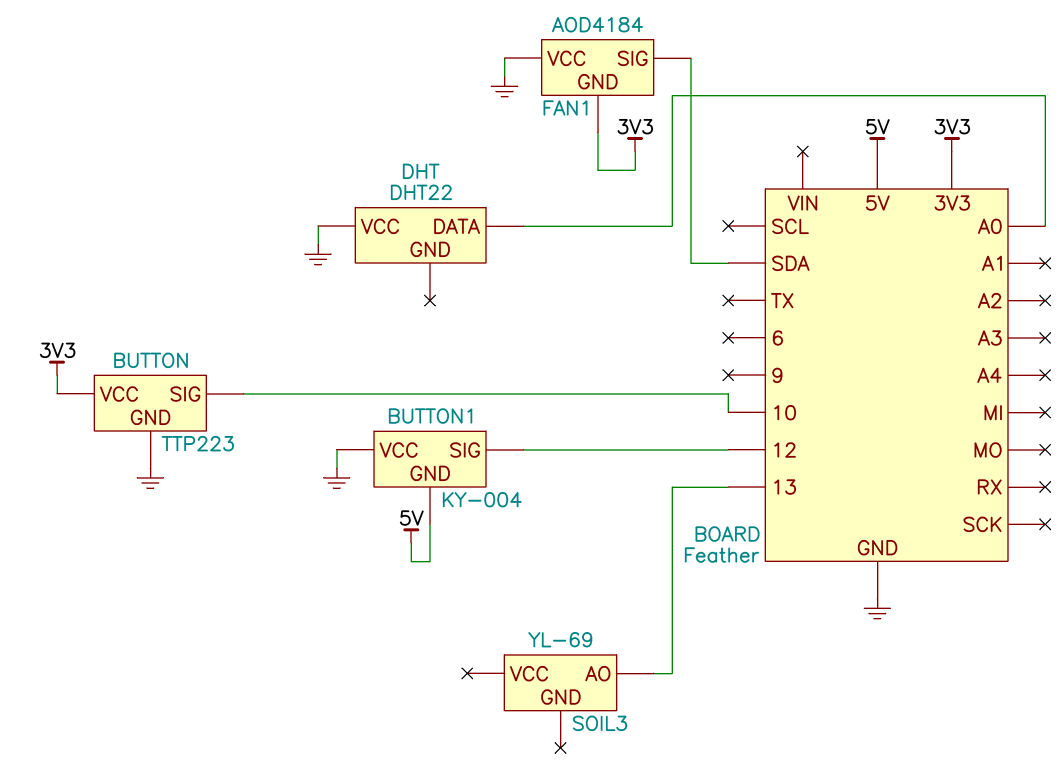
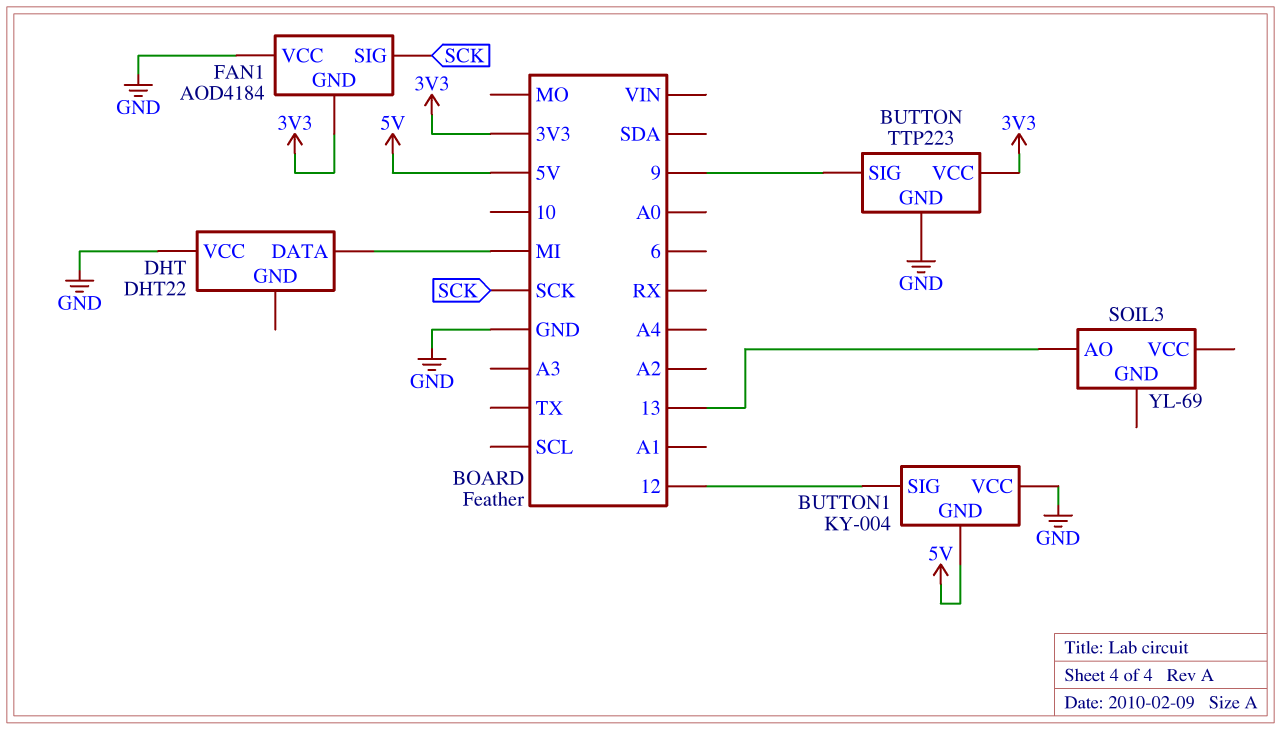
BUTTON pin SIG: 10 -> 9
DHT pin DATA: A0 -> MI
FAN1 pin SIG: SDA -> SCK

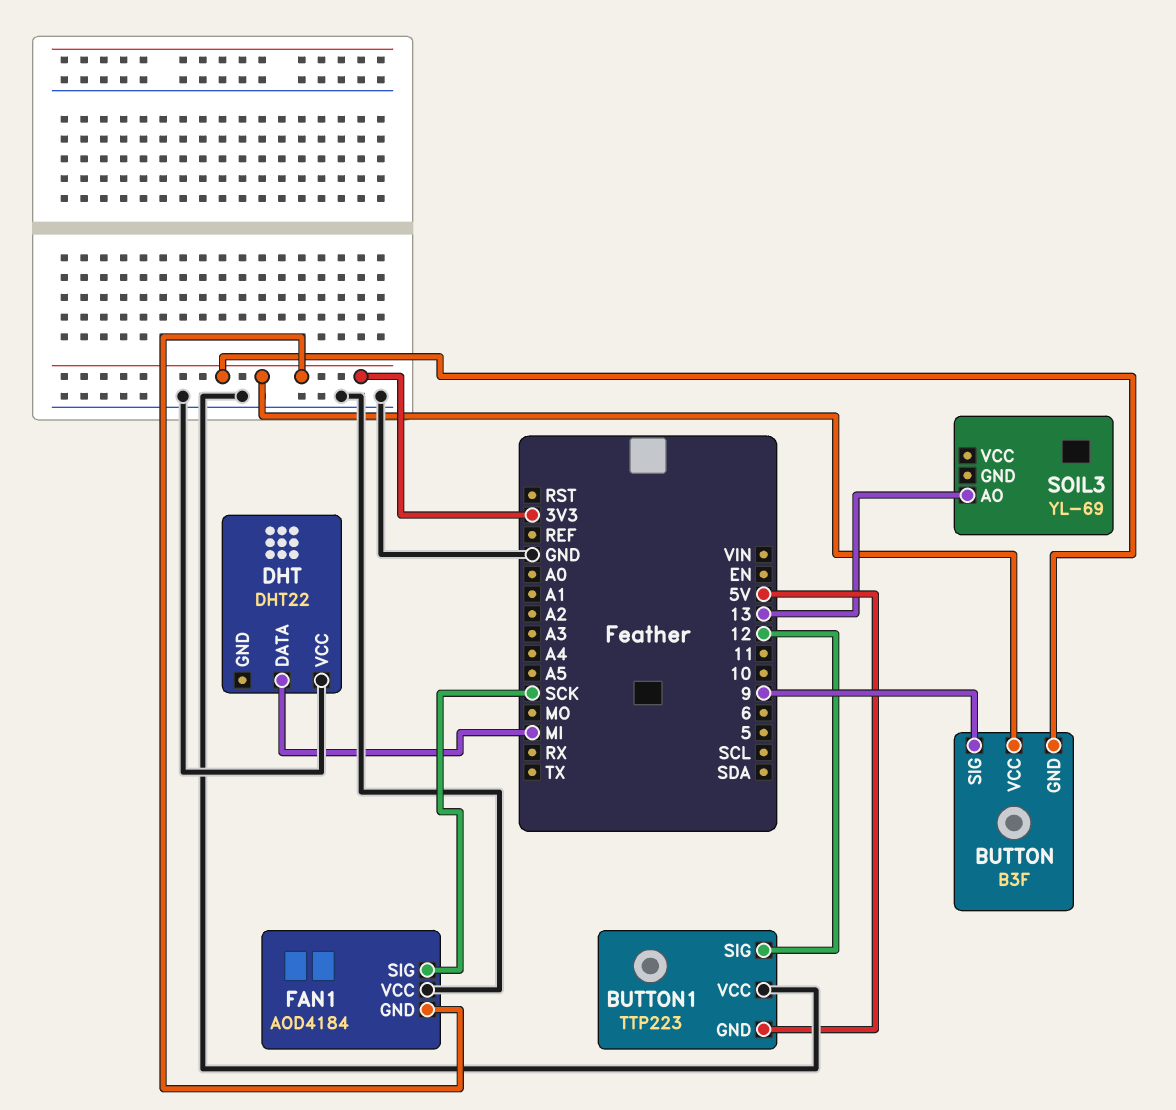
BUTTON: TTP223 -> B3F
BUTTON pin GND: GND -> 3V3
BUTTON1: KY-004 -> TTP223

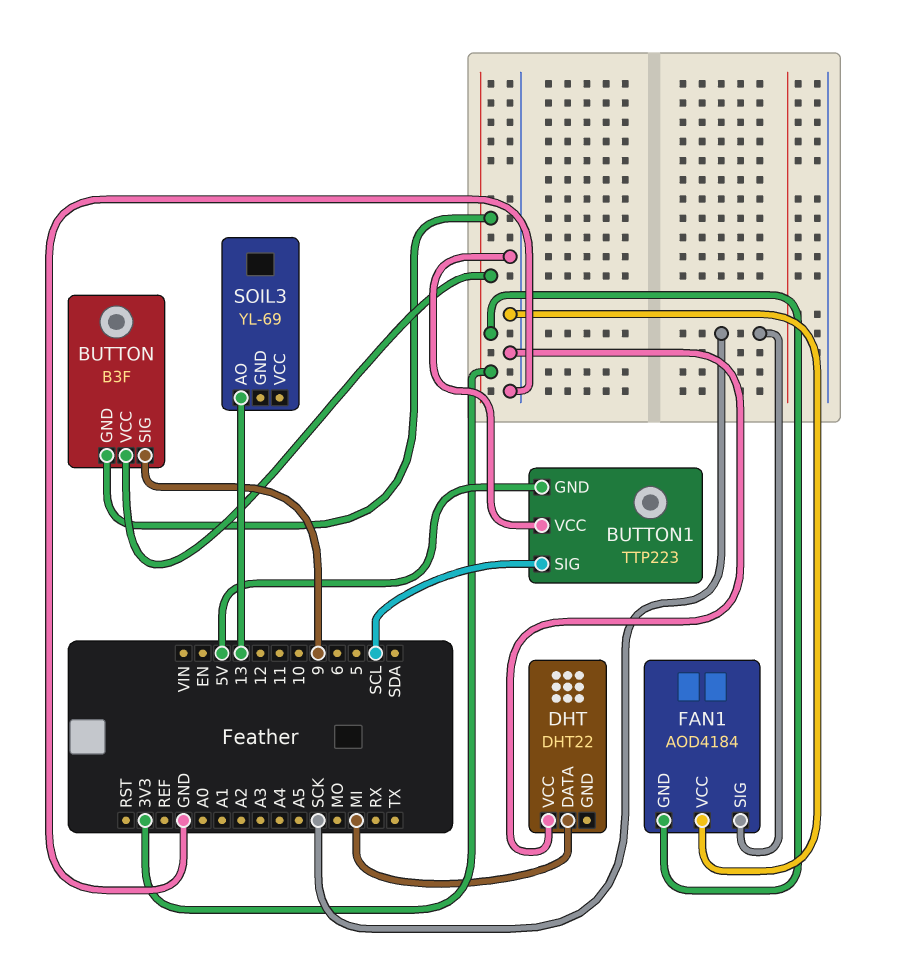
BUTTON1 pin SIG: 12 -> SCL

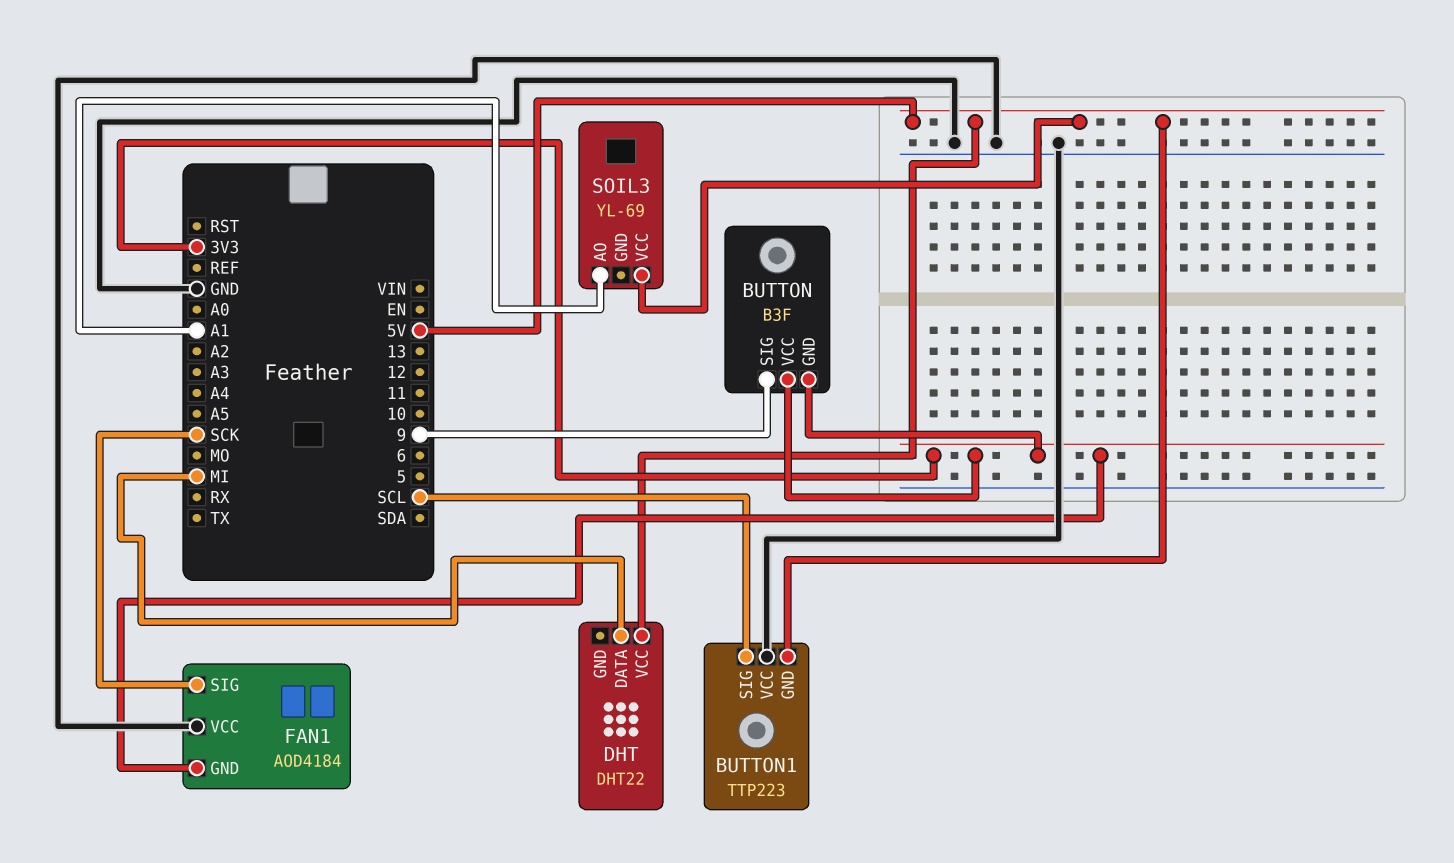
DHT pin VCC: GND -> 5V
SOIL3 pin AO: 13 -> A1
SOIL3 pin VCC: none -> 5V

